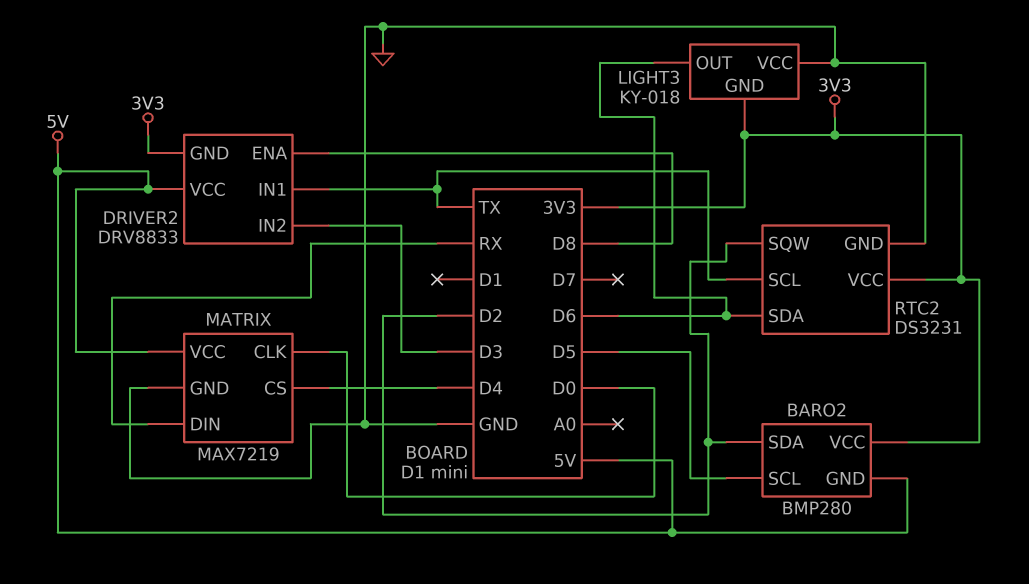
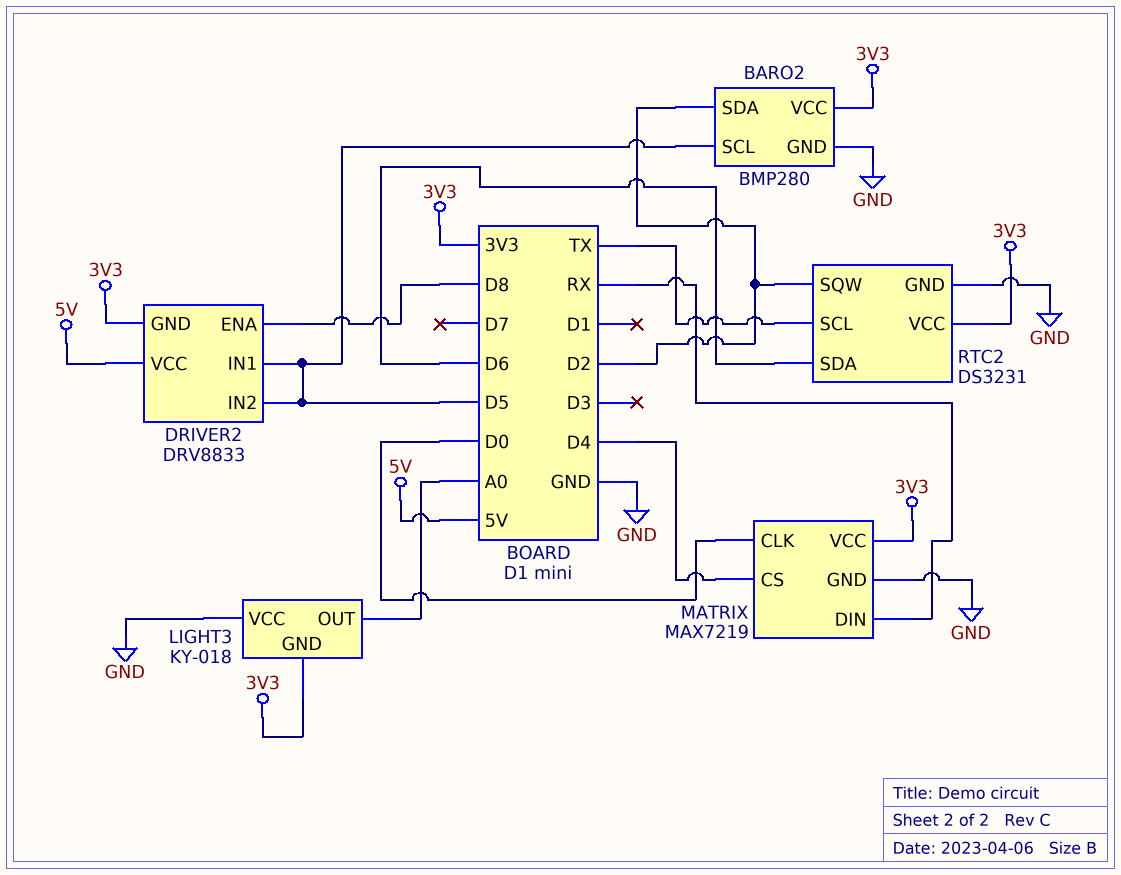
BARO2 pin GND: 5V -> GND
DRIVER2 pin IN1: TX -> D5
DRIVER2 pin IN2: D3 -> D5
LIGHT3 pin OUT: D6 -> A0
MATRIX pin VCC: 5V -> 3V3

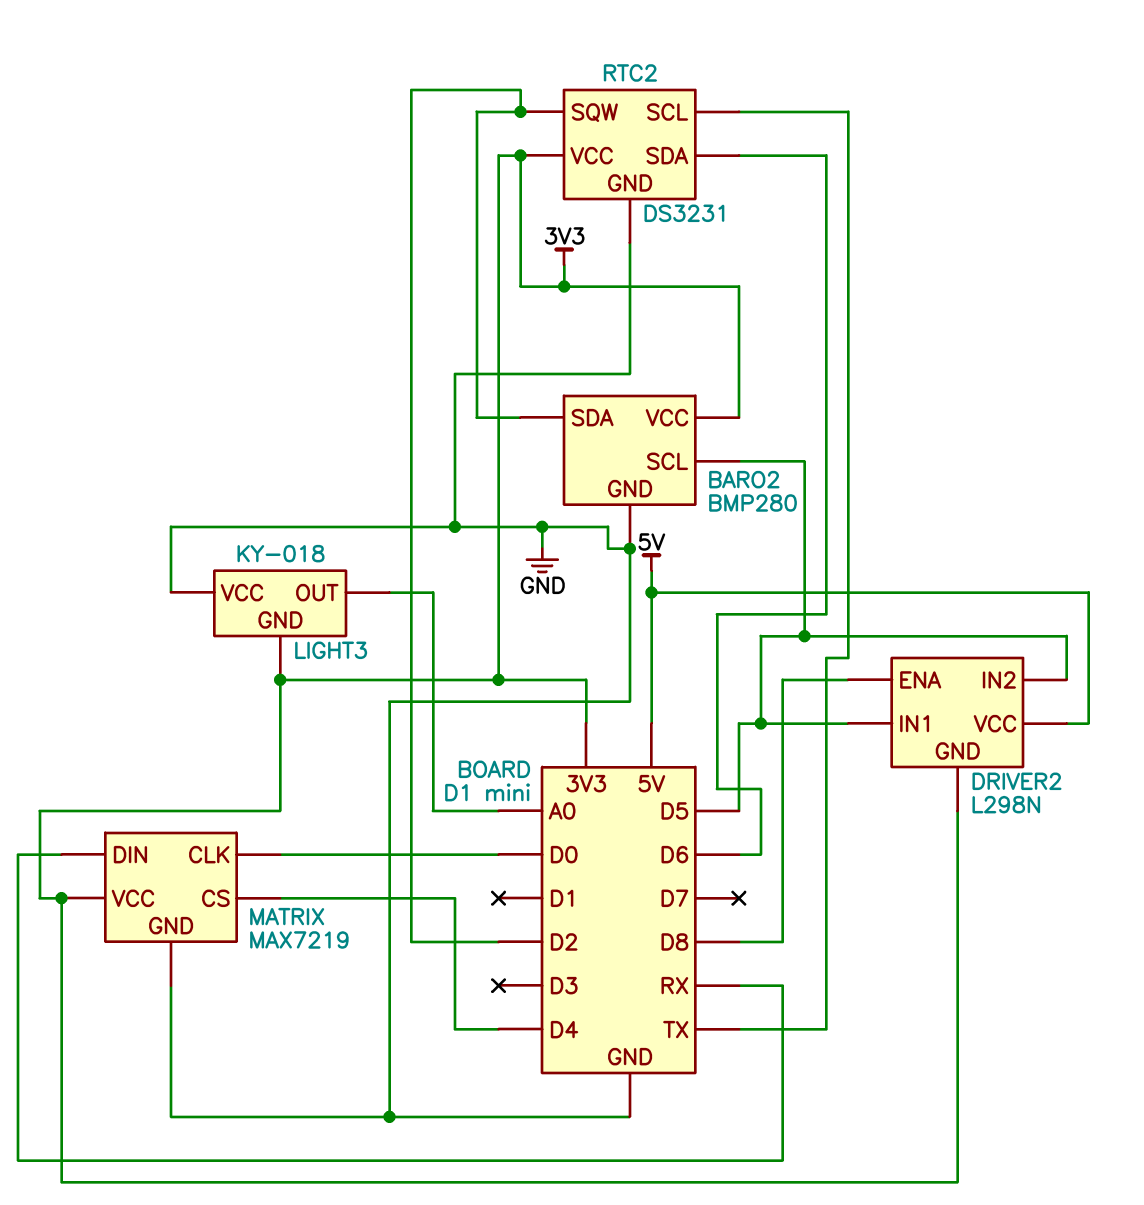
DRIVER2: DRV8833 -> L298N

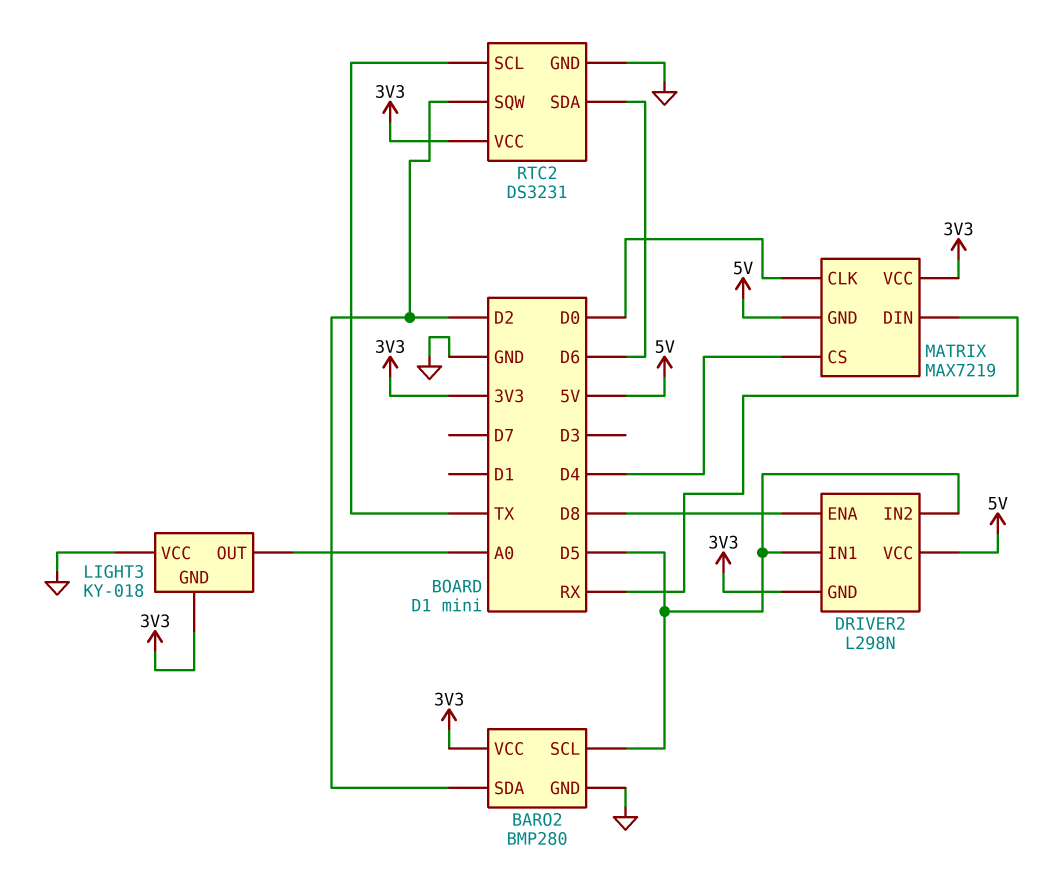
MATRIX pin GND: GND -> 5V

